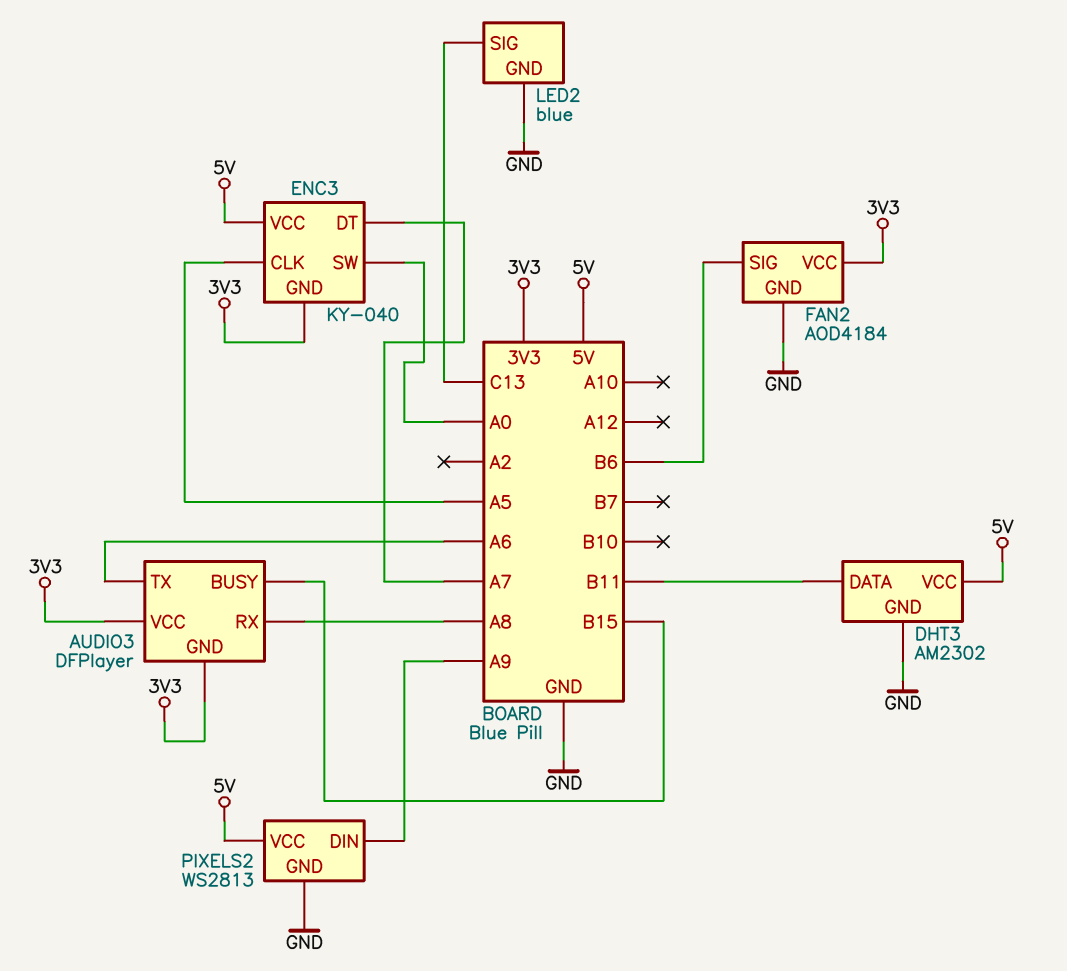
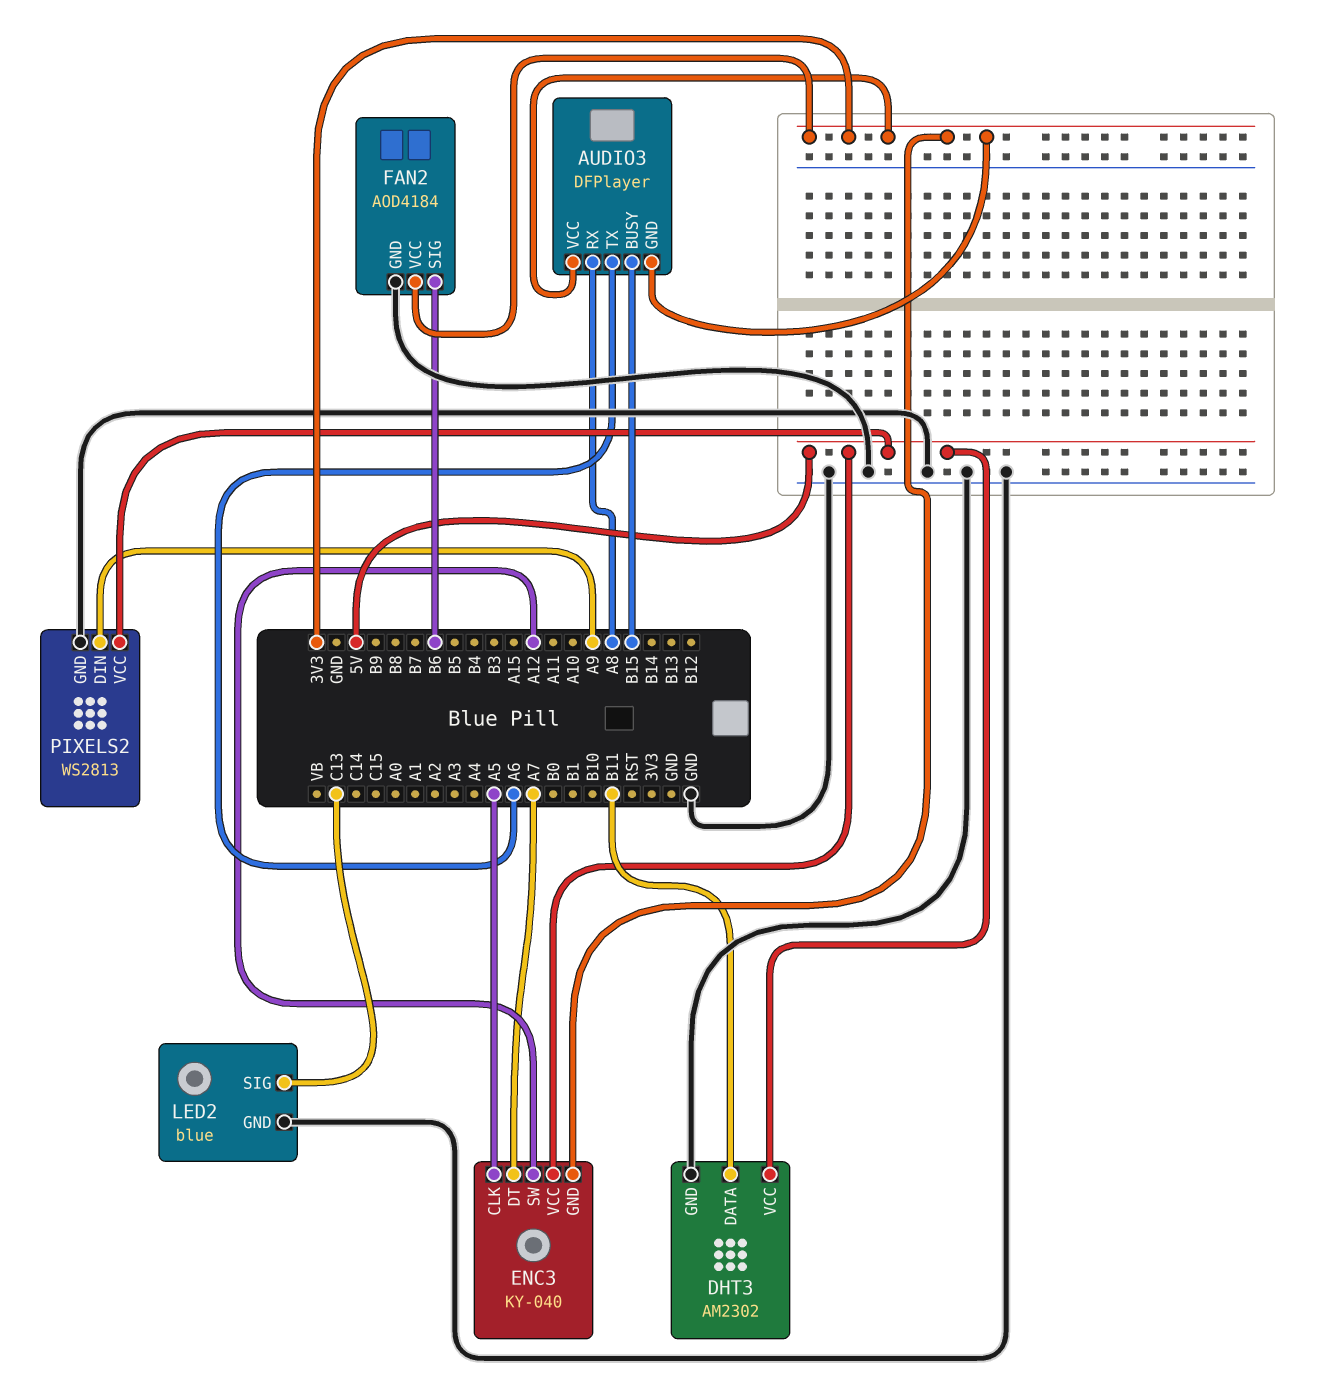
ENC3 pin SW: A0 -> A12

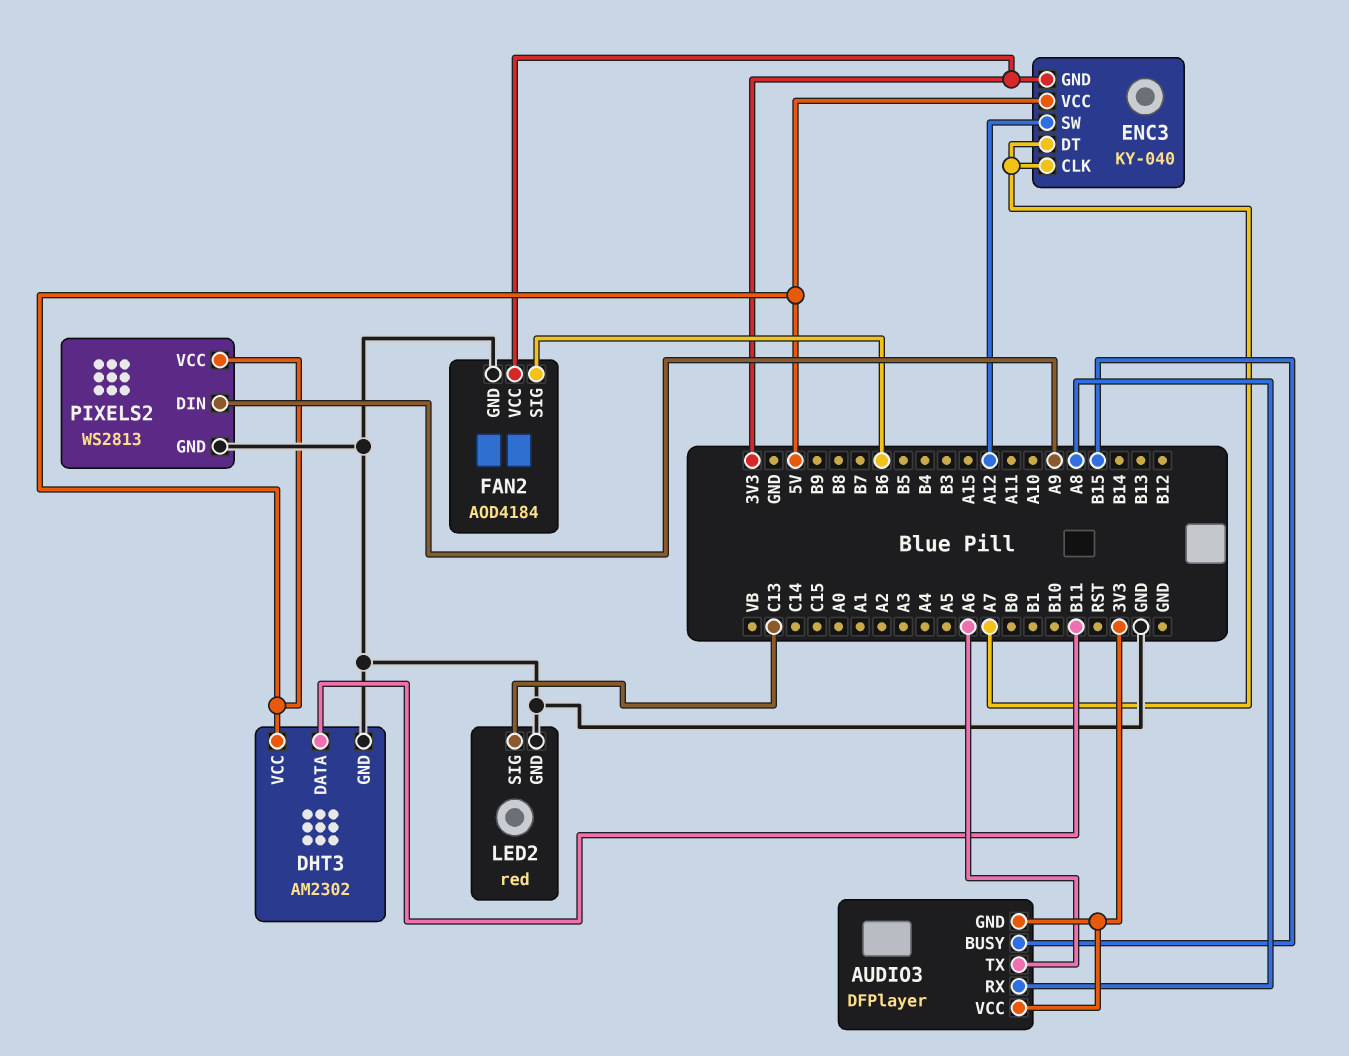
ENC3 pin CLK: A5 -> A7
LED2: blue -> red

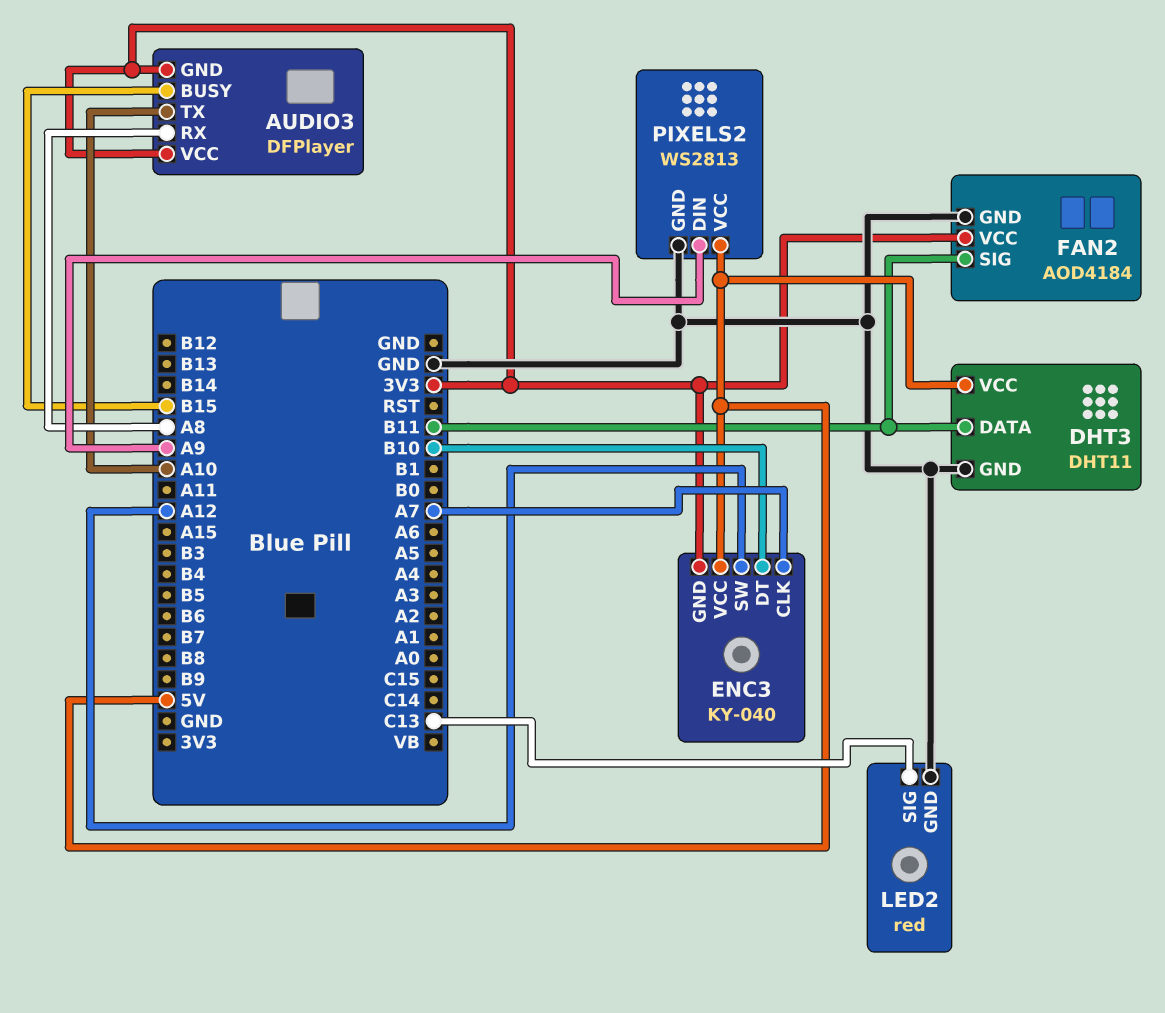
AUDIO3 pin TX: A6 -> A10
DHT3: AM2302 -> DHT11
ENC3 pin DT: A7 -> B10
FAN2 pin SIG: B6 -> B11

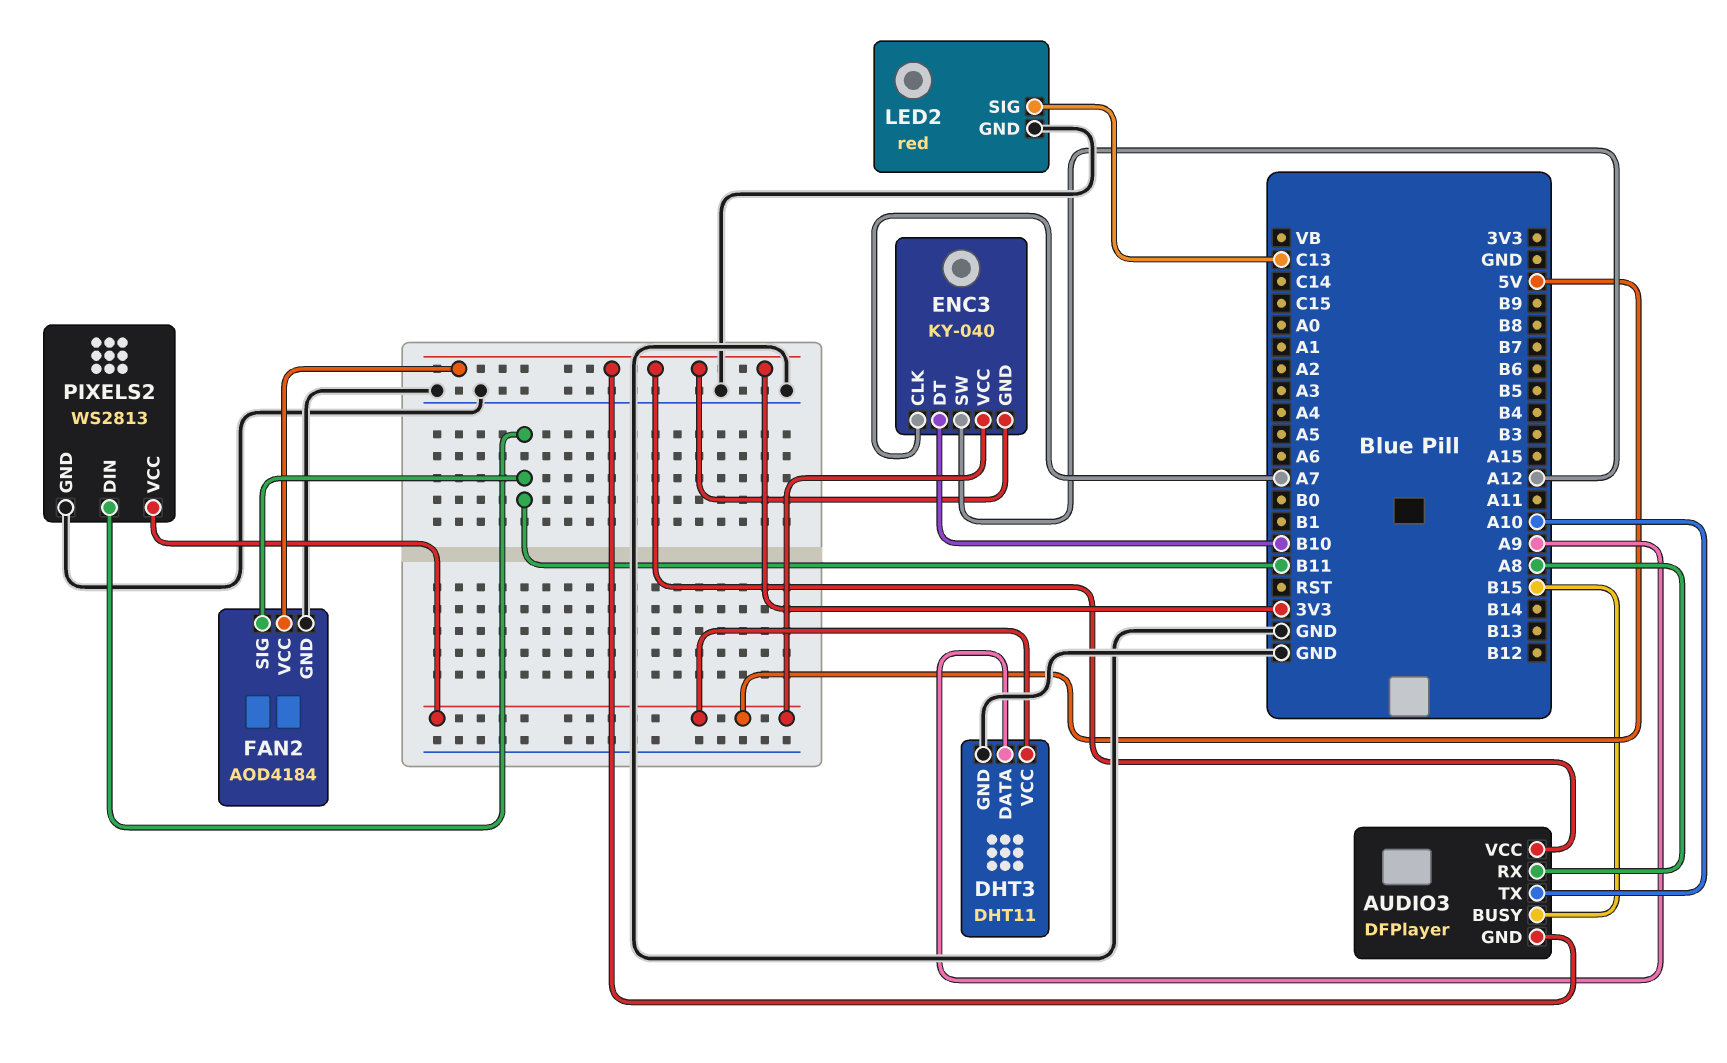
DHT3 pin DATA: B11 -> A9
PIXELS2 pin DIN: A9 -> B11

